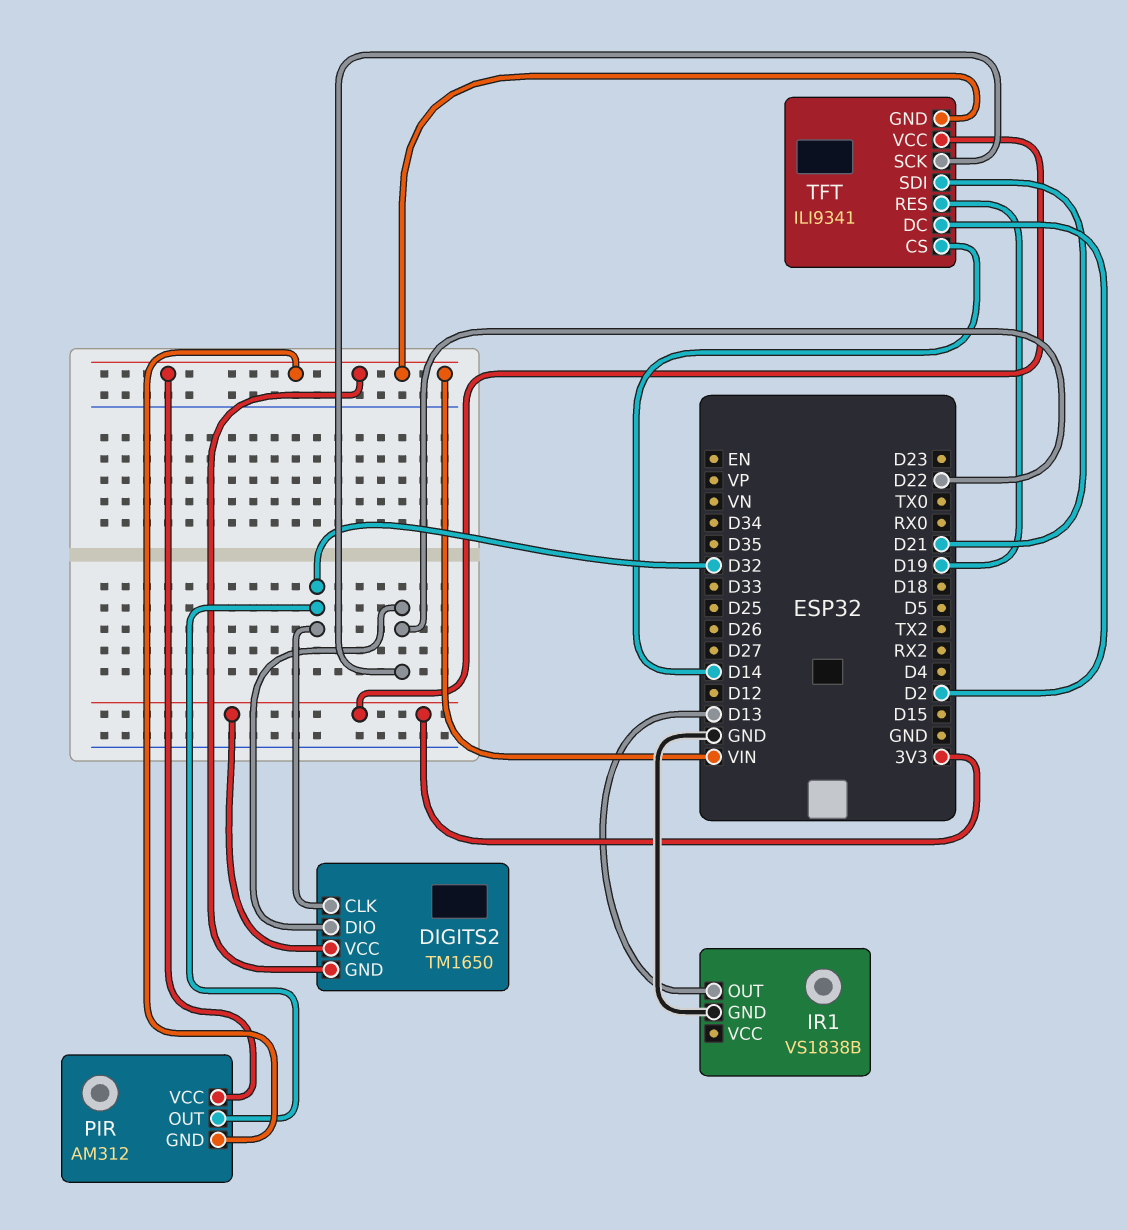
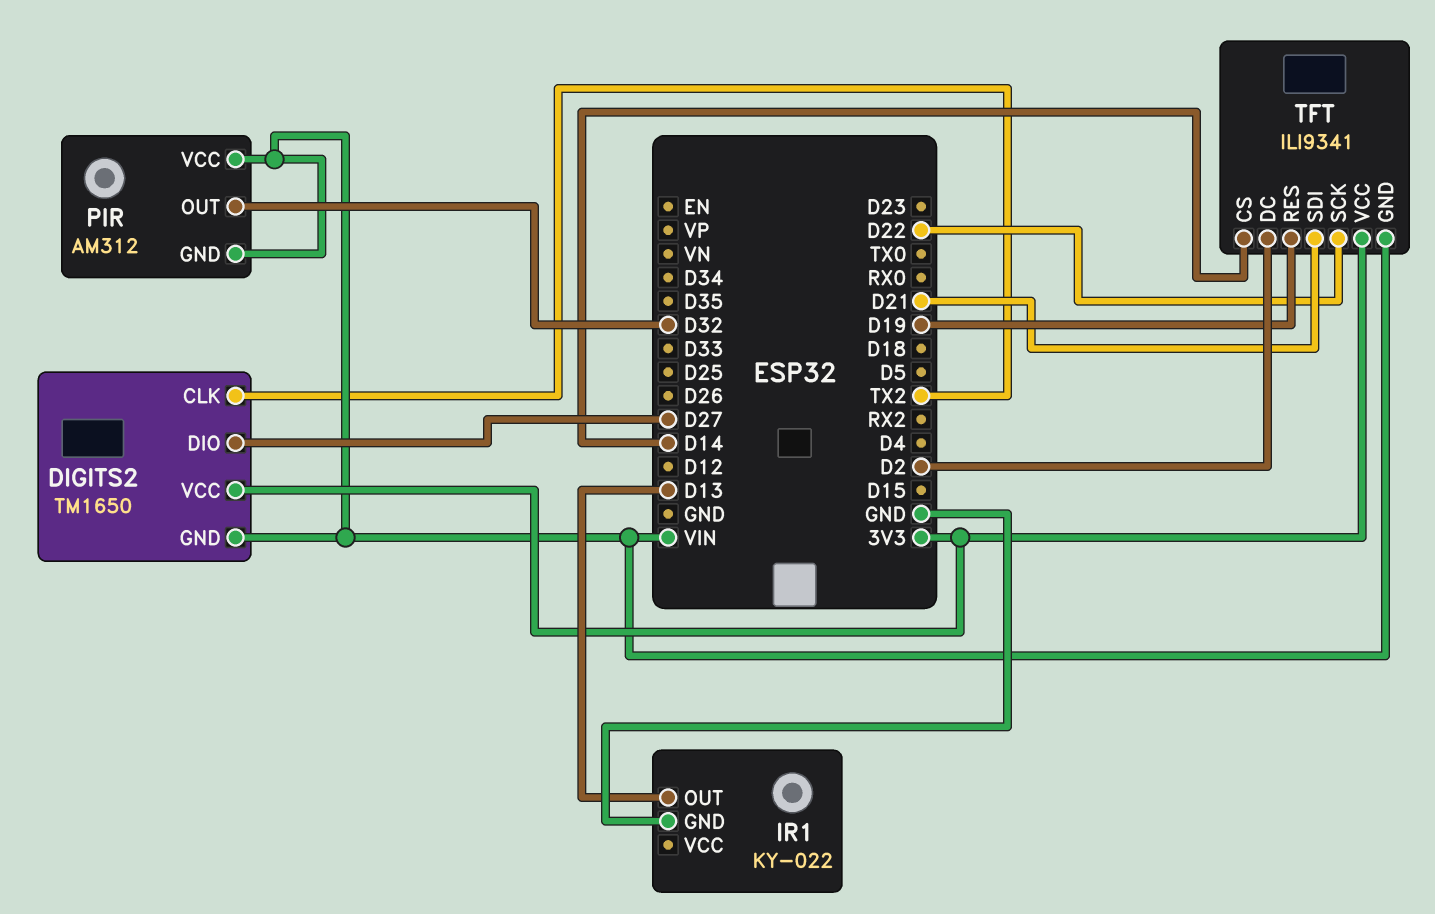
DIGITS2 pin CLK: D32 -> TX2
DIGITS2 pin DIO: D22 -> D27
IR1: VS1838B -> KY-022

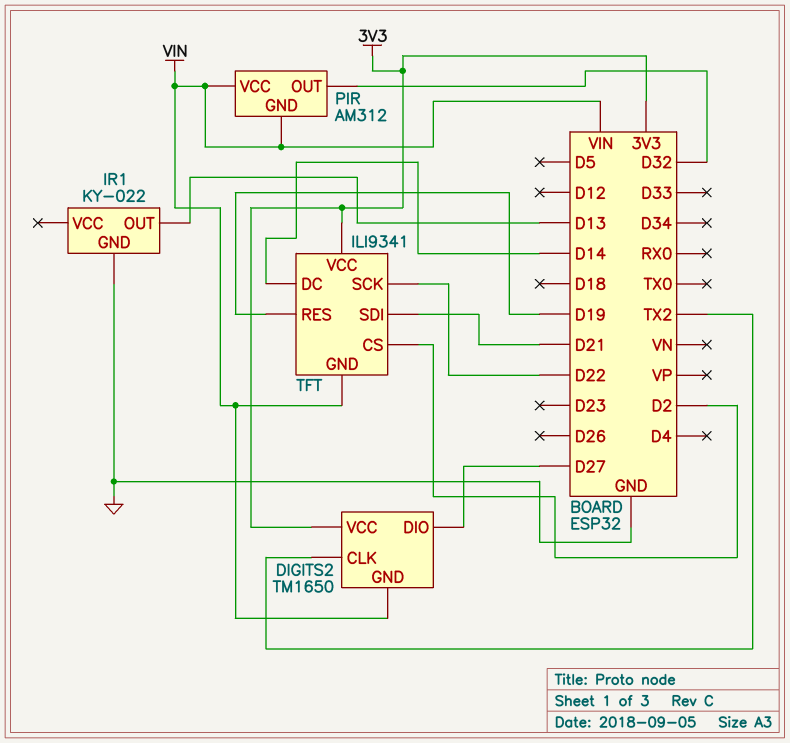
TFT pin CS: D14 -> D2
TFT pin DC: D2 -> D14

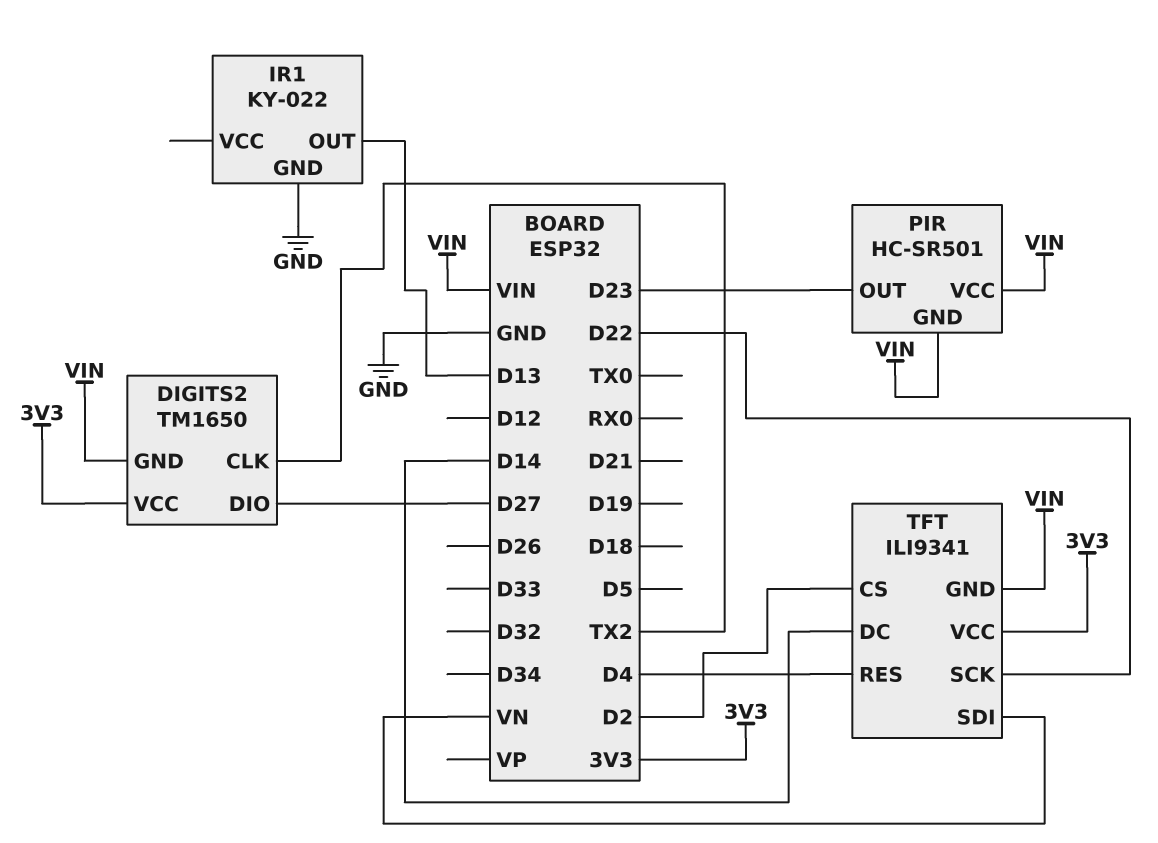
PIR: AM312 -> HC-SR501
PIR pin OUT: D32 -> D23
TFT pin RES: D19 -> D4
TFT pin SDI: D21 -> VN

